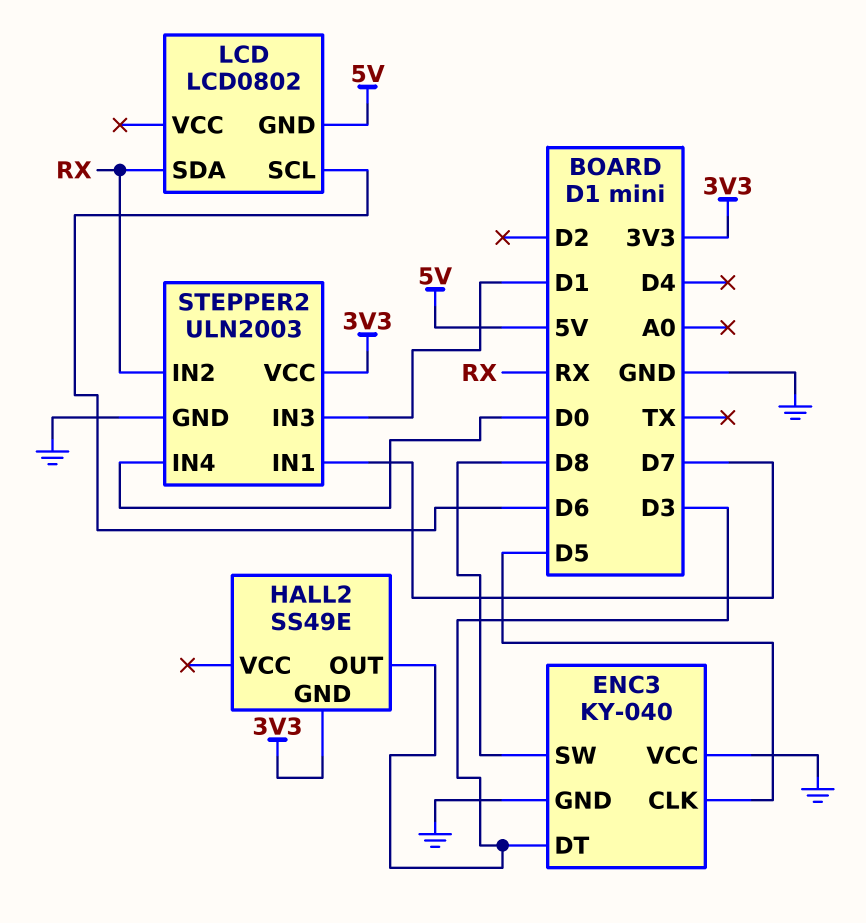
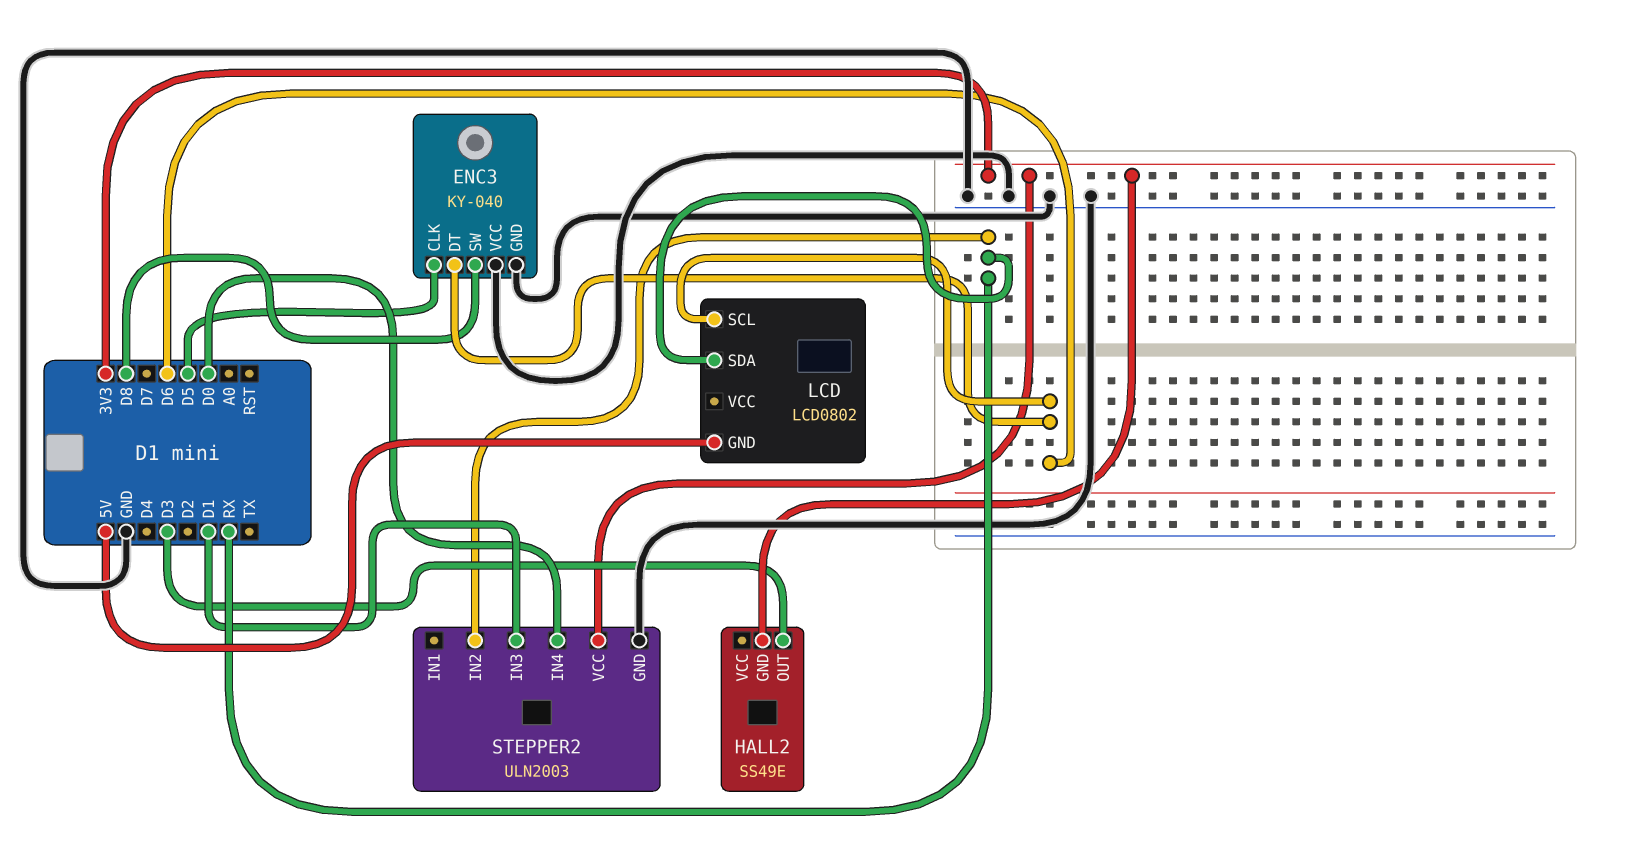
ENC3 pin DT: D3 -> D6
STEPPER2 pin IN1: D7 -> none

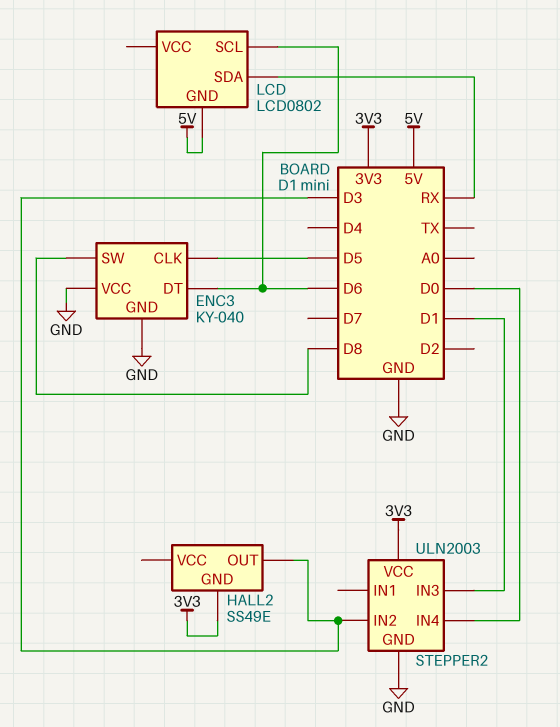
STEPPER2 pin IN2: RX -> D3

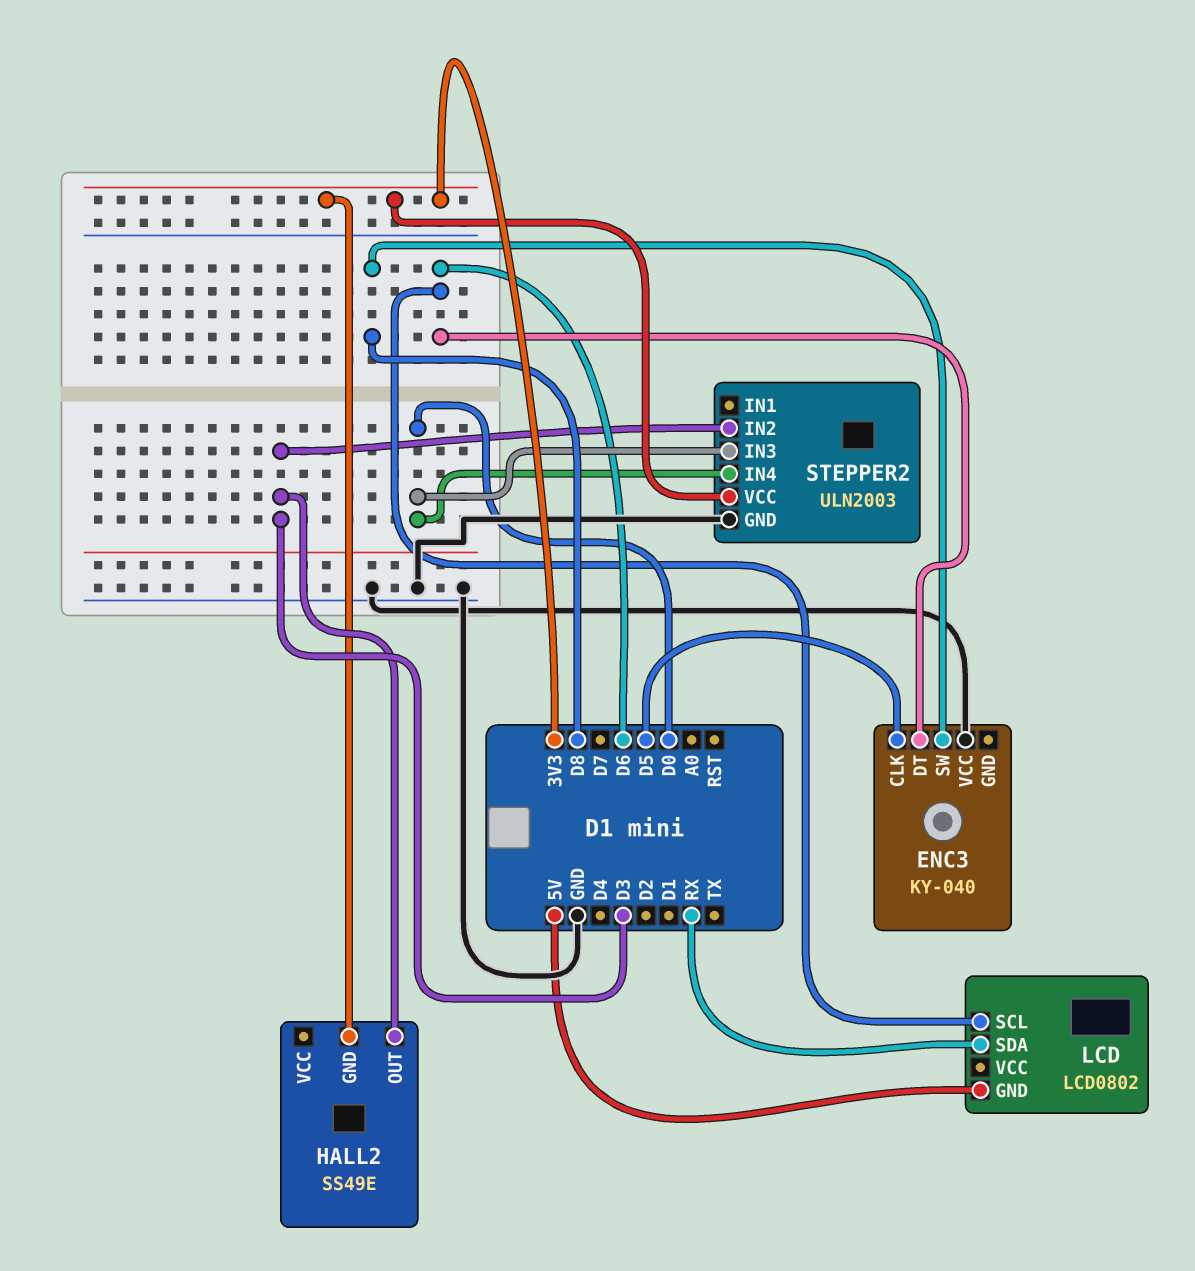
ENC3 pin GND: GND -> none
STEPPER2 pin IN3: D1 -> D0

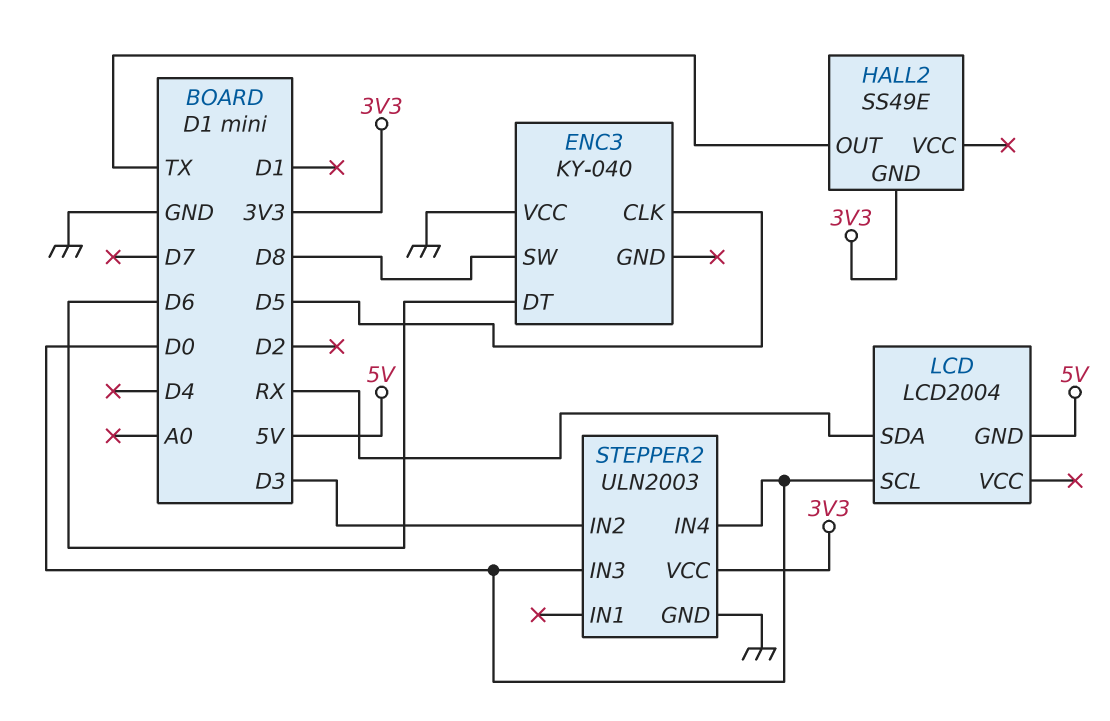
HALL2 pin OUT: D3 -> TX
LCD: LCD0802 -> LCD2004
LCD pin SCL: D6 -> D0

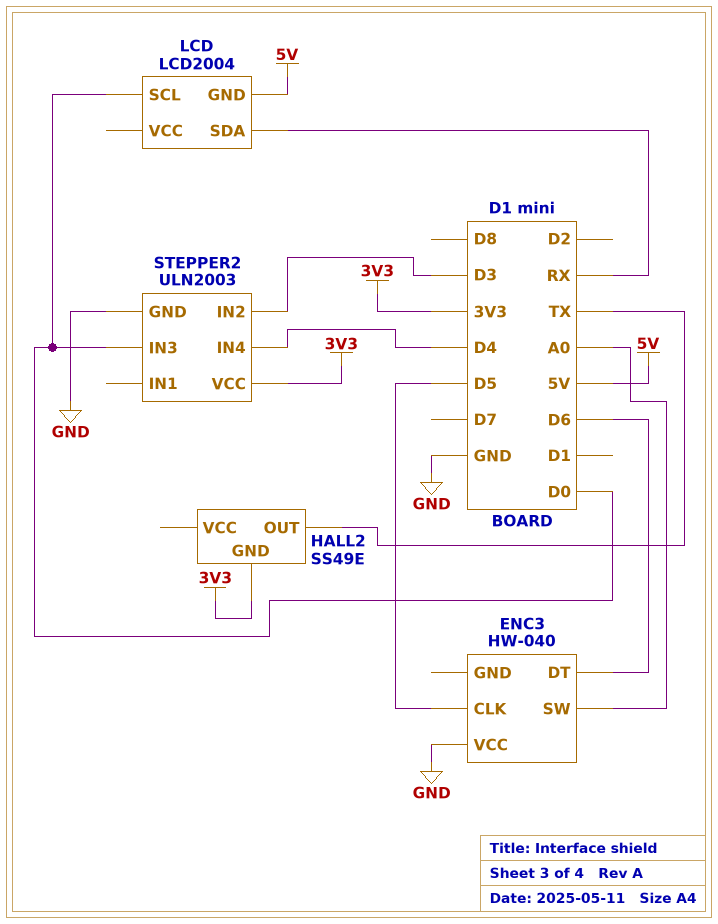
ENC3: KY-040 -> HW-040
ENC3 pin SW: D8 -> A0
STEPPER2 pin IN4: D0 -> D4

